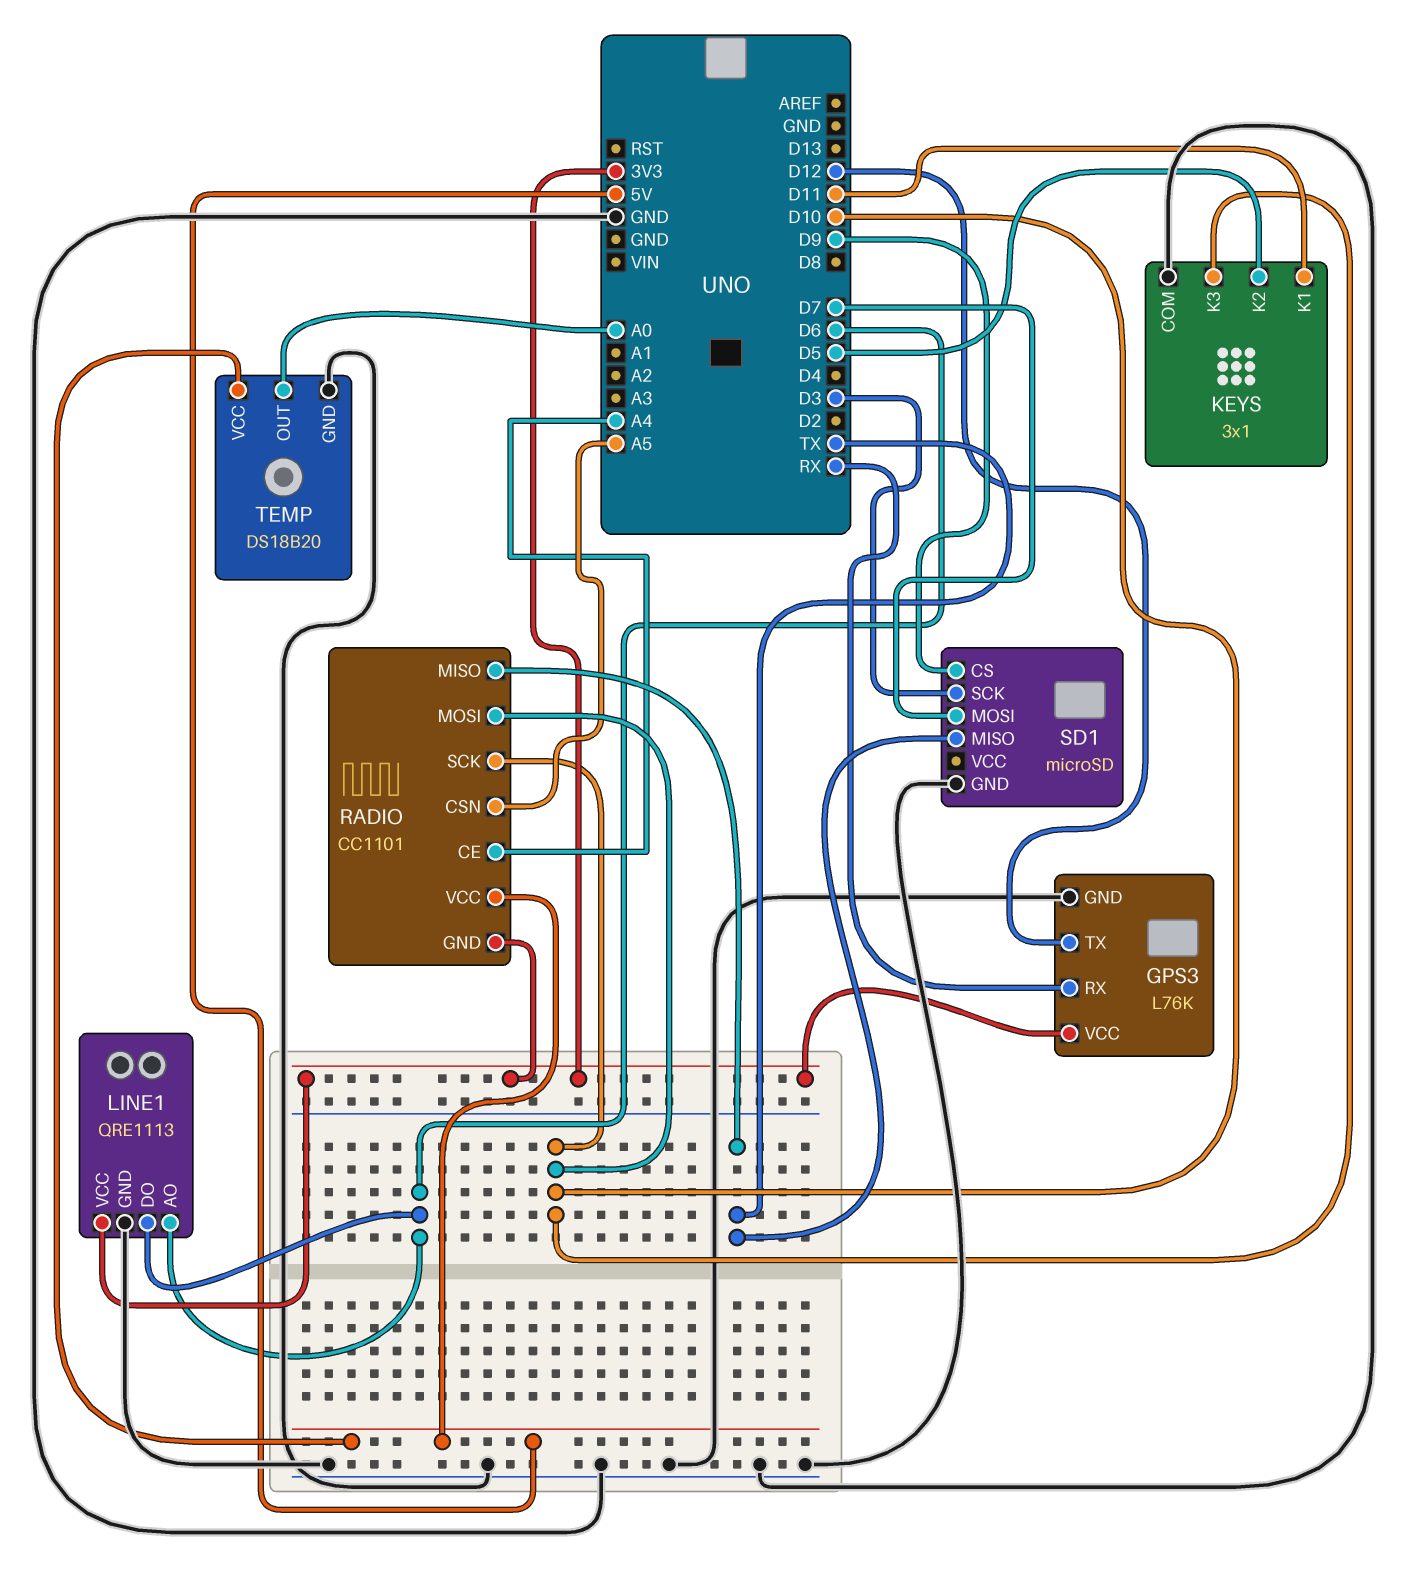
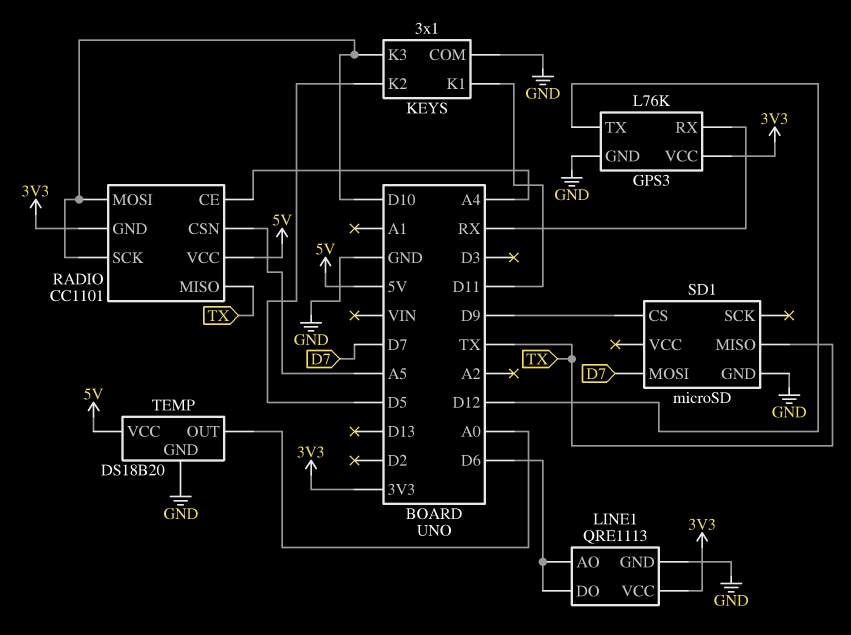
SD1 pin SCK: D3 -> none

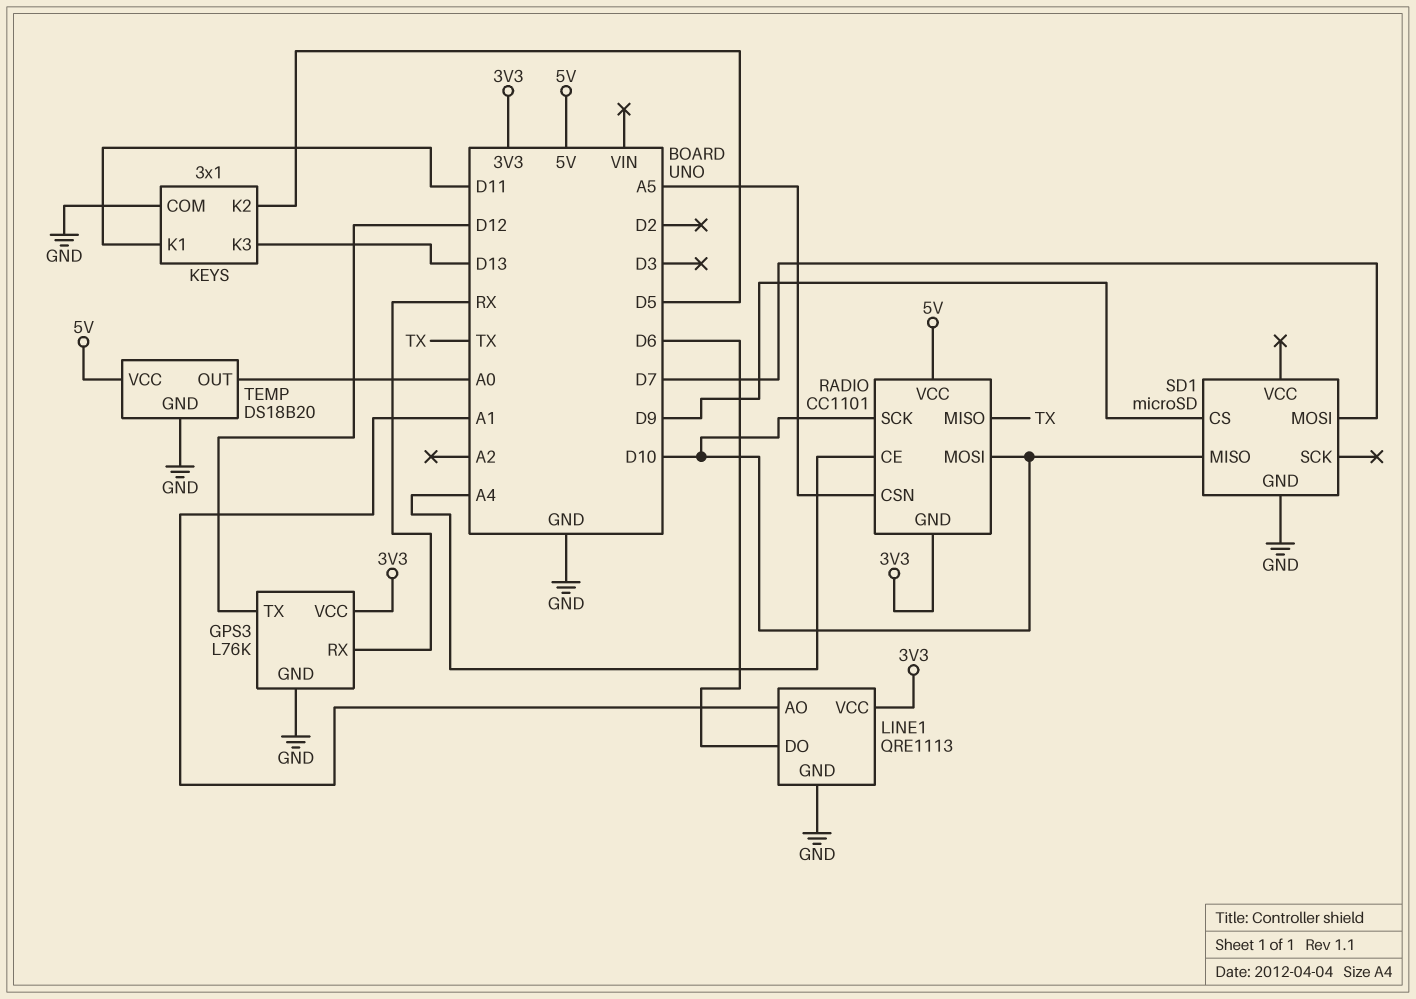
KEYS pin K3: D10 -> D13
LINE1 pin AO: D6 -> A1
SD1 pin MISO: TX -> D10

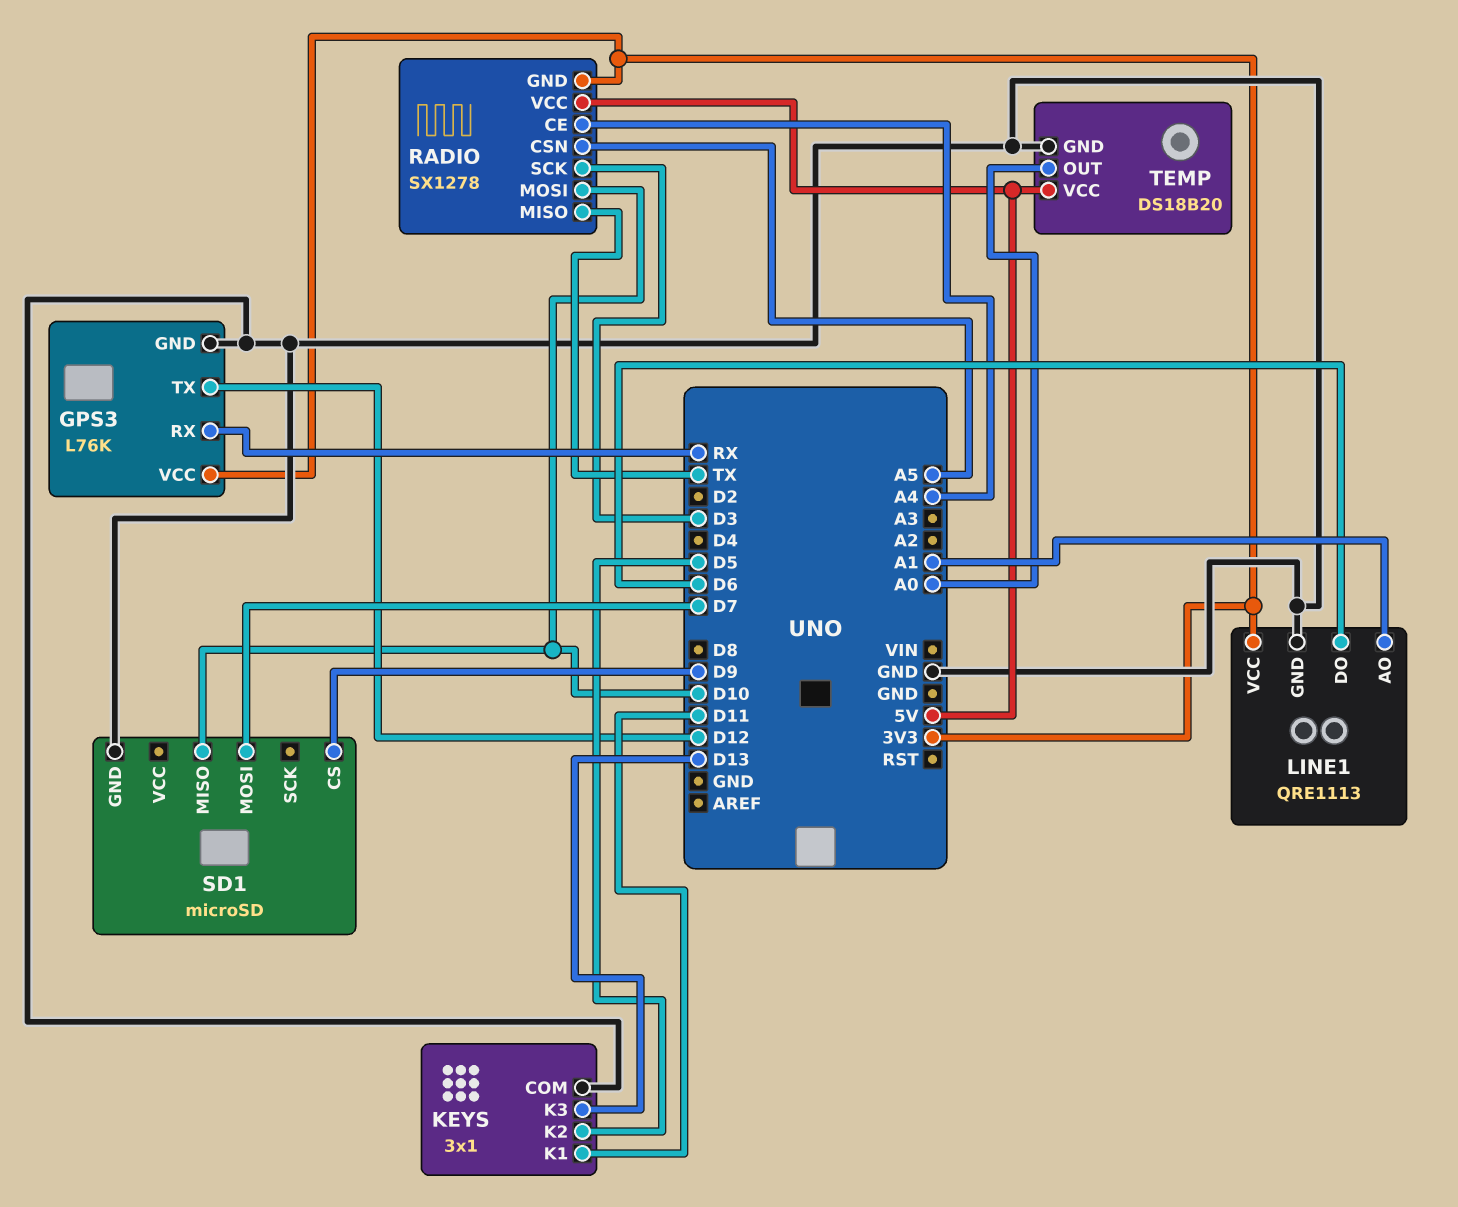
RADIO: CC1101 -> SX1278
RADIO pin SCK: D10 -> D3

